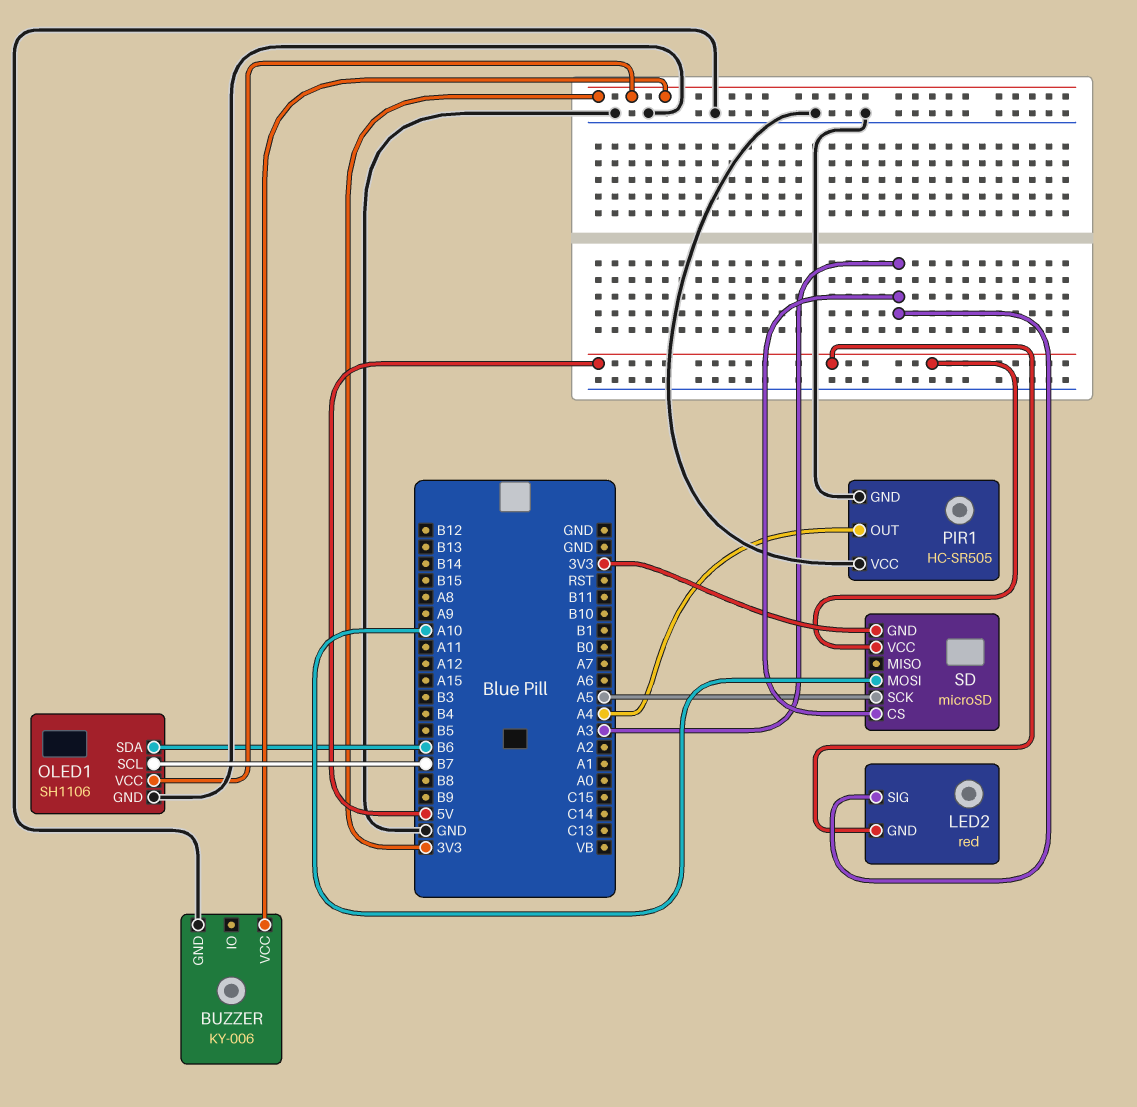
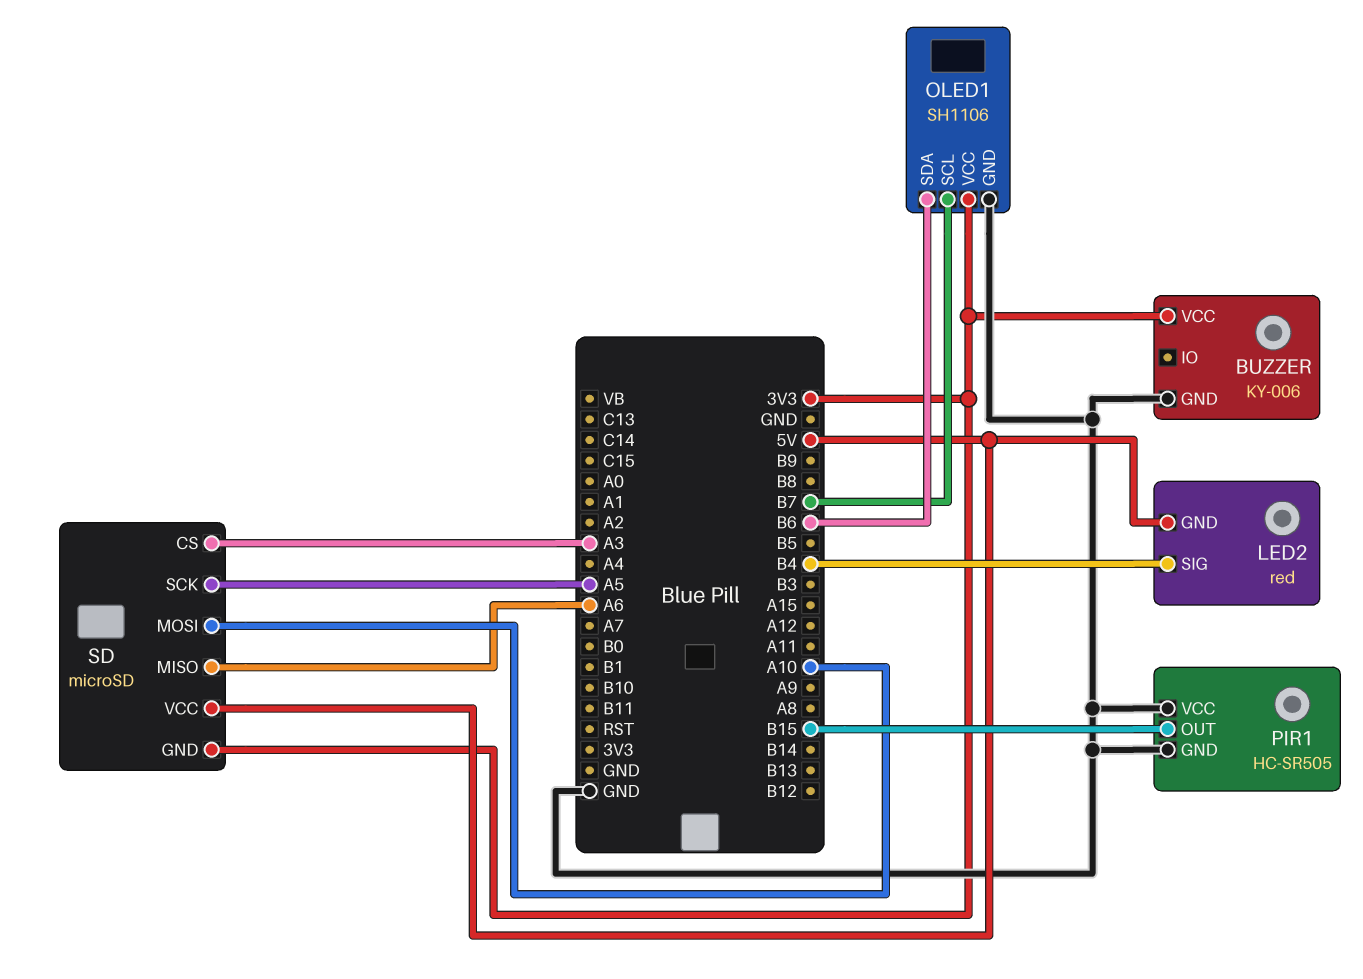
LED2 pin SIG: A3 -> B4
PIR1 pin OUT: A4 -> B15
SD pin MISO: none -> A6

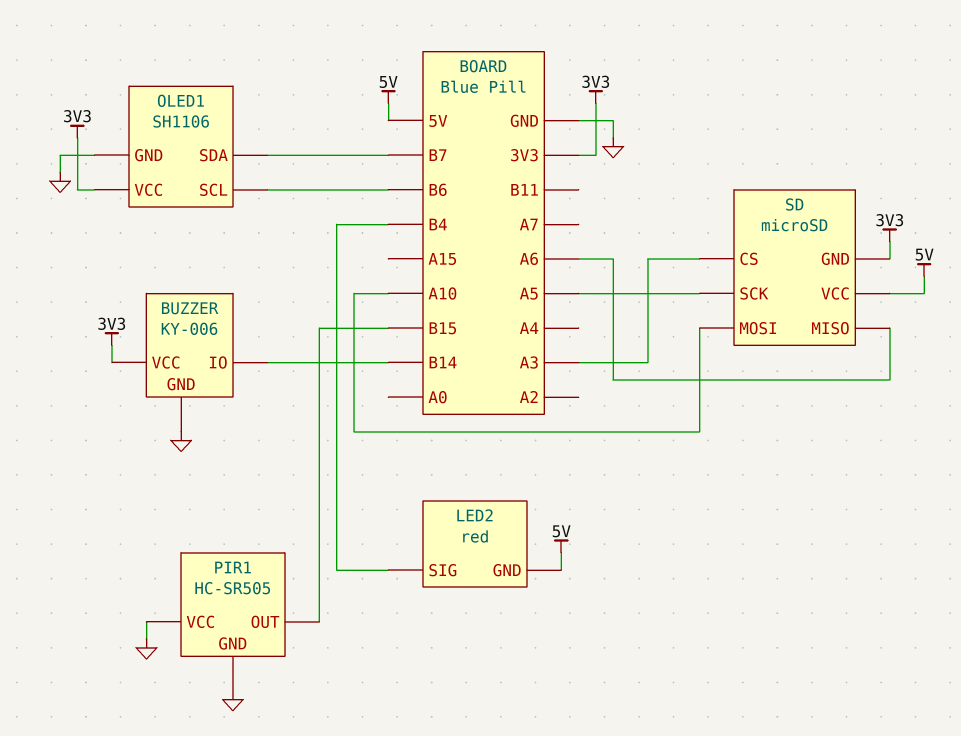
BUZZER pin IO: none -> B14
OLED1 pin SCL: B7 -> B6
OLED1 pin SDA: B6 -> B7

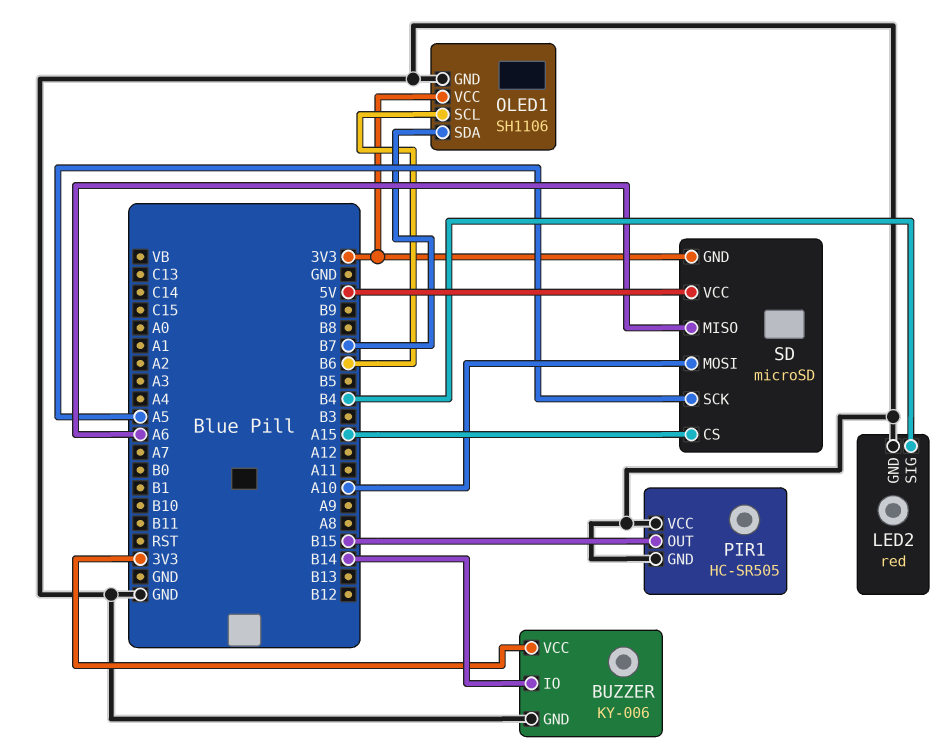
LED2 pin GND: 5V -> GND
SD pin CS: A3 -> A15

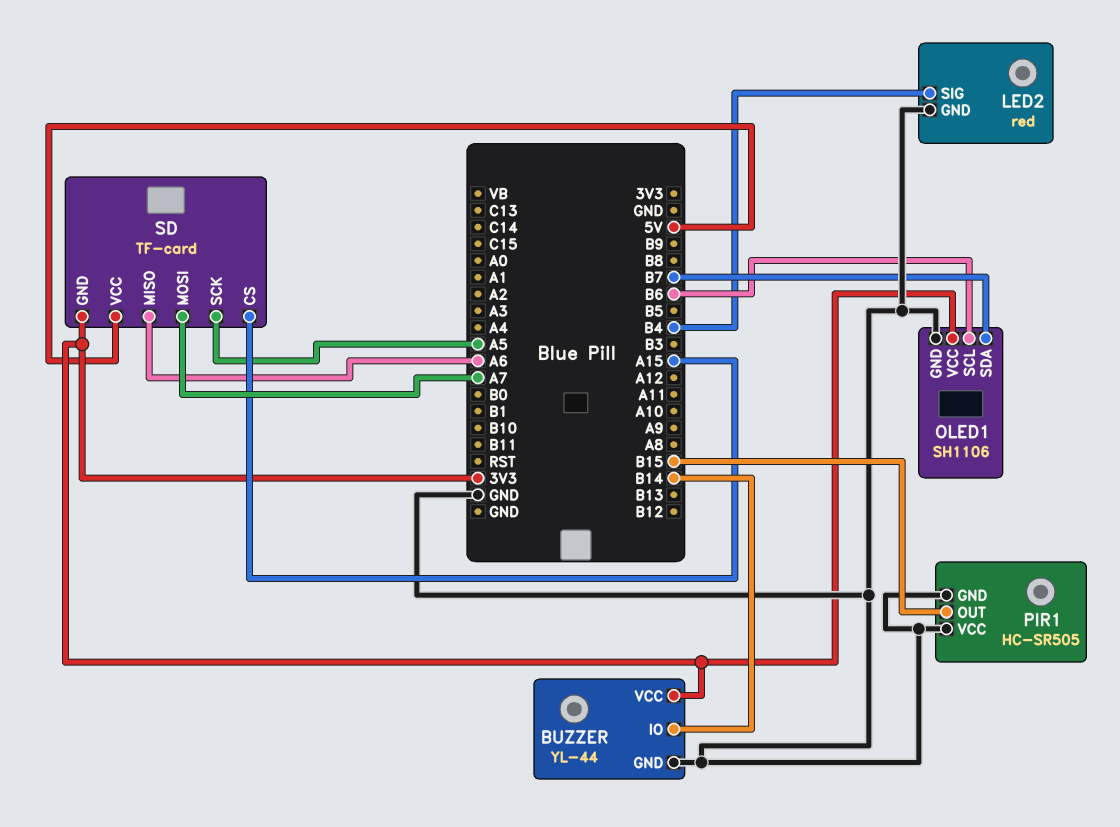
BUZZER: KY-006 -> YL-44
SD: microSD -> TF-card
SD pin MOSI: A10 -> A7

